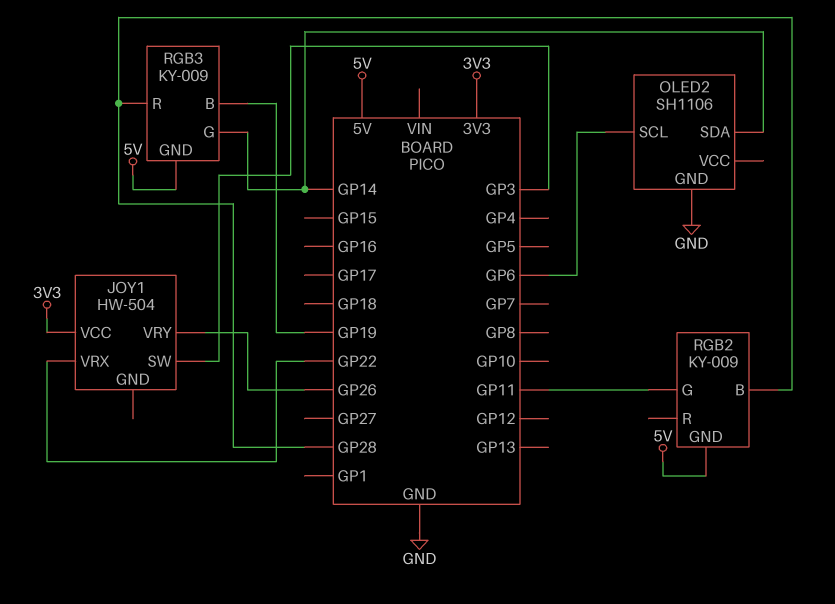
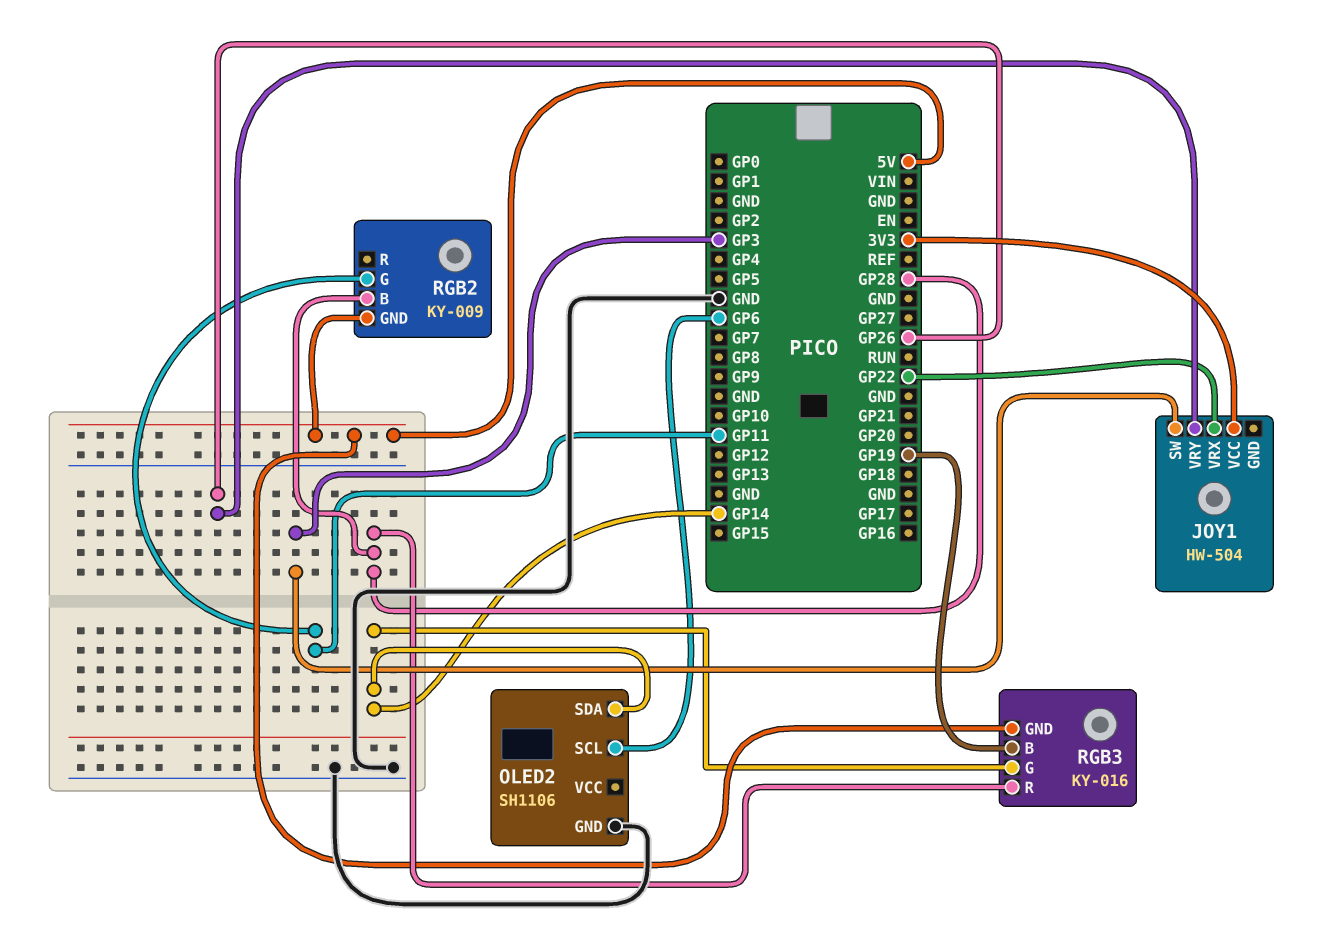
RGB3: KY-009 -> KY-016

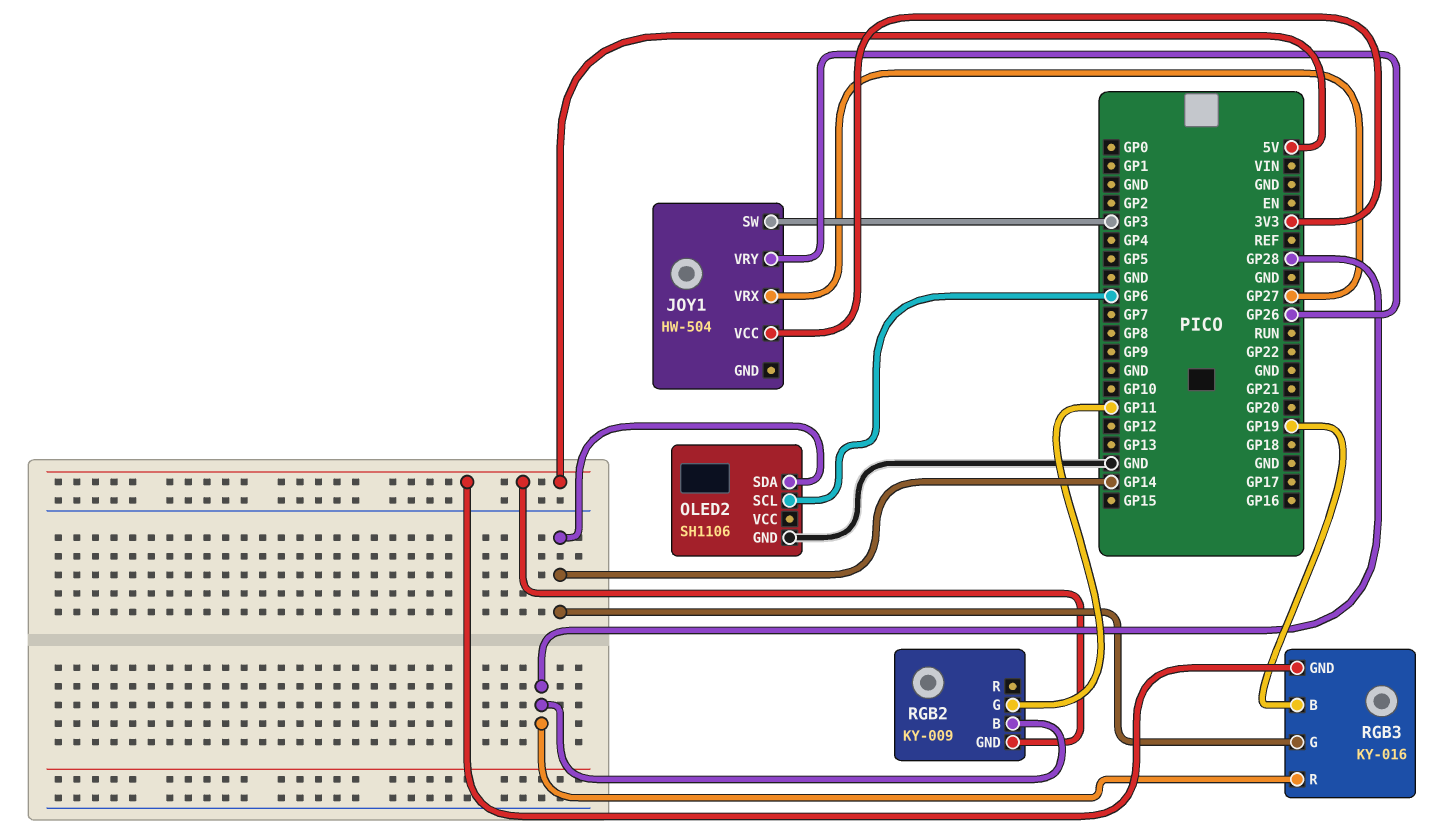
JOY1 pin VRX: GP22 -> GP27

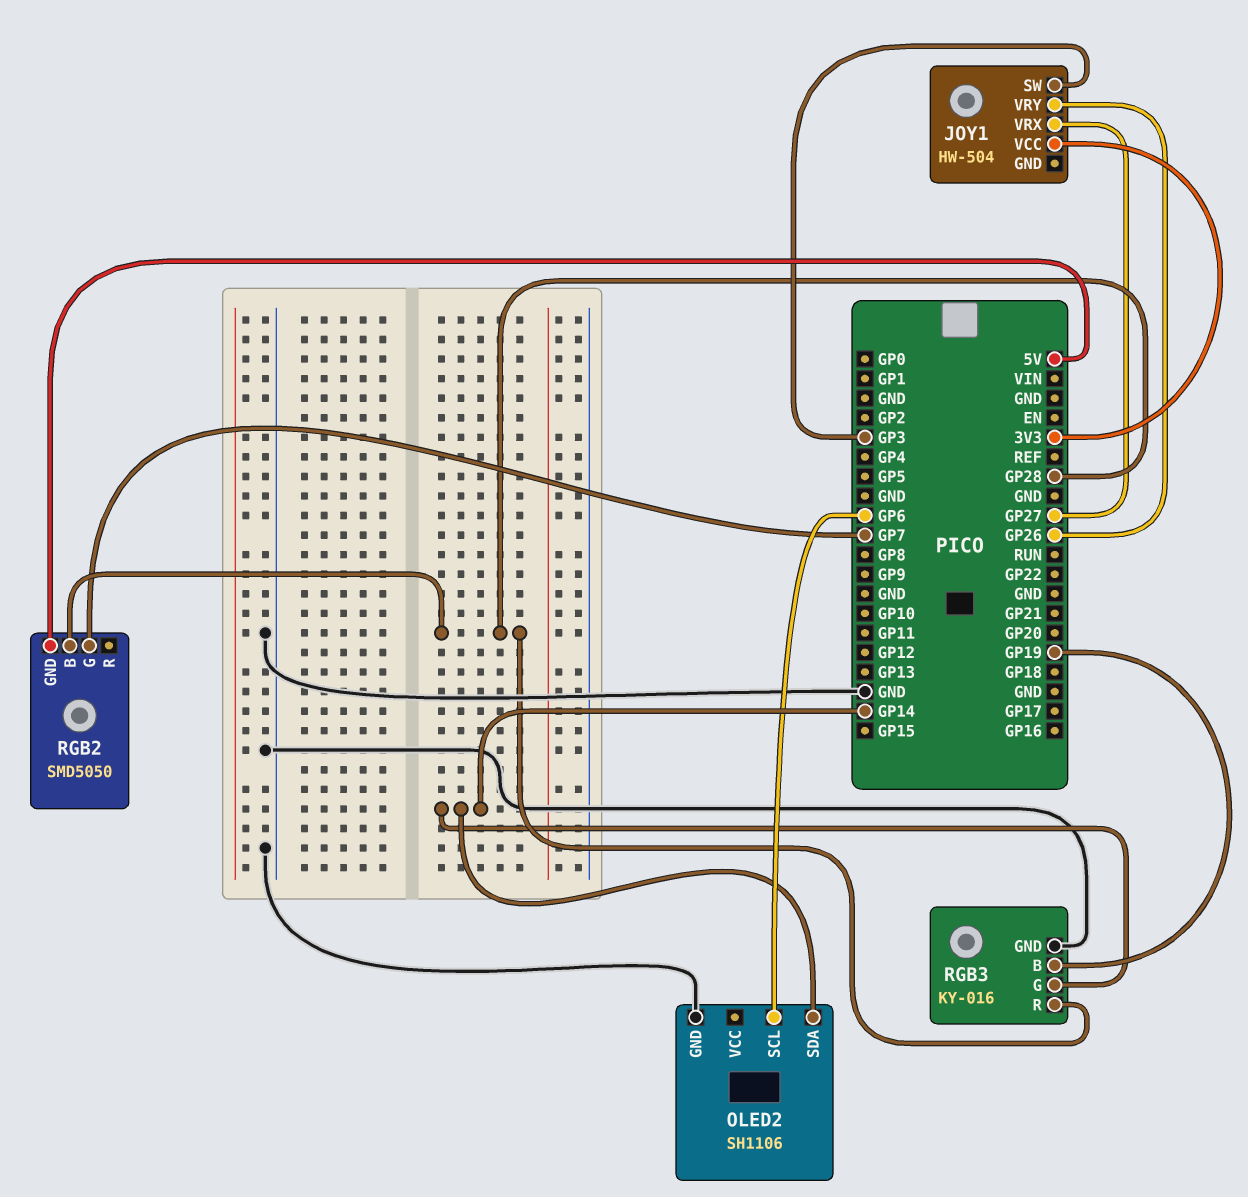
RGB2: KY-009 -> SMD5050
RGB2 pin G: GP11 -> GP7
RGB3 pin GND: 5V -> GND

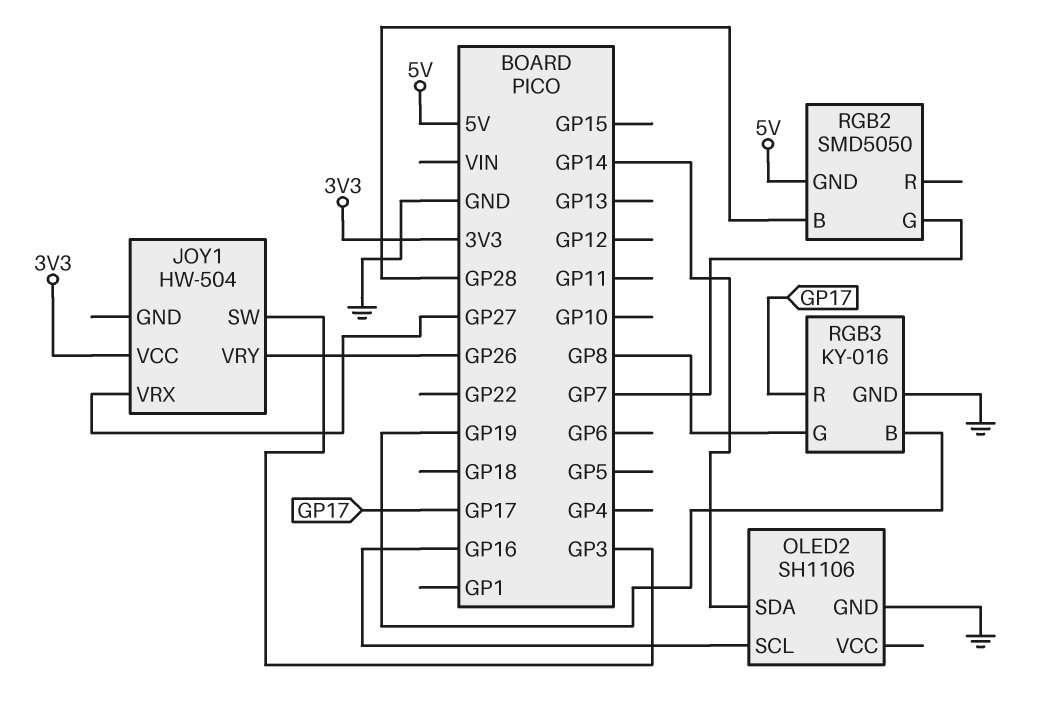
OLED2 pin SCL: GP6 -> GP16
RGB3 pin G: GP14 -> GP8
RGB3 pin R: GP28 -> GP17

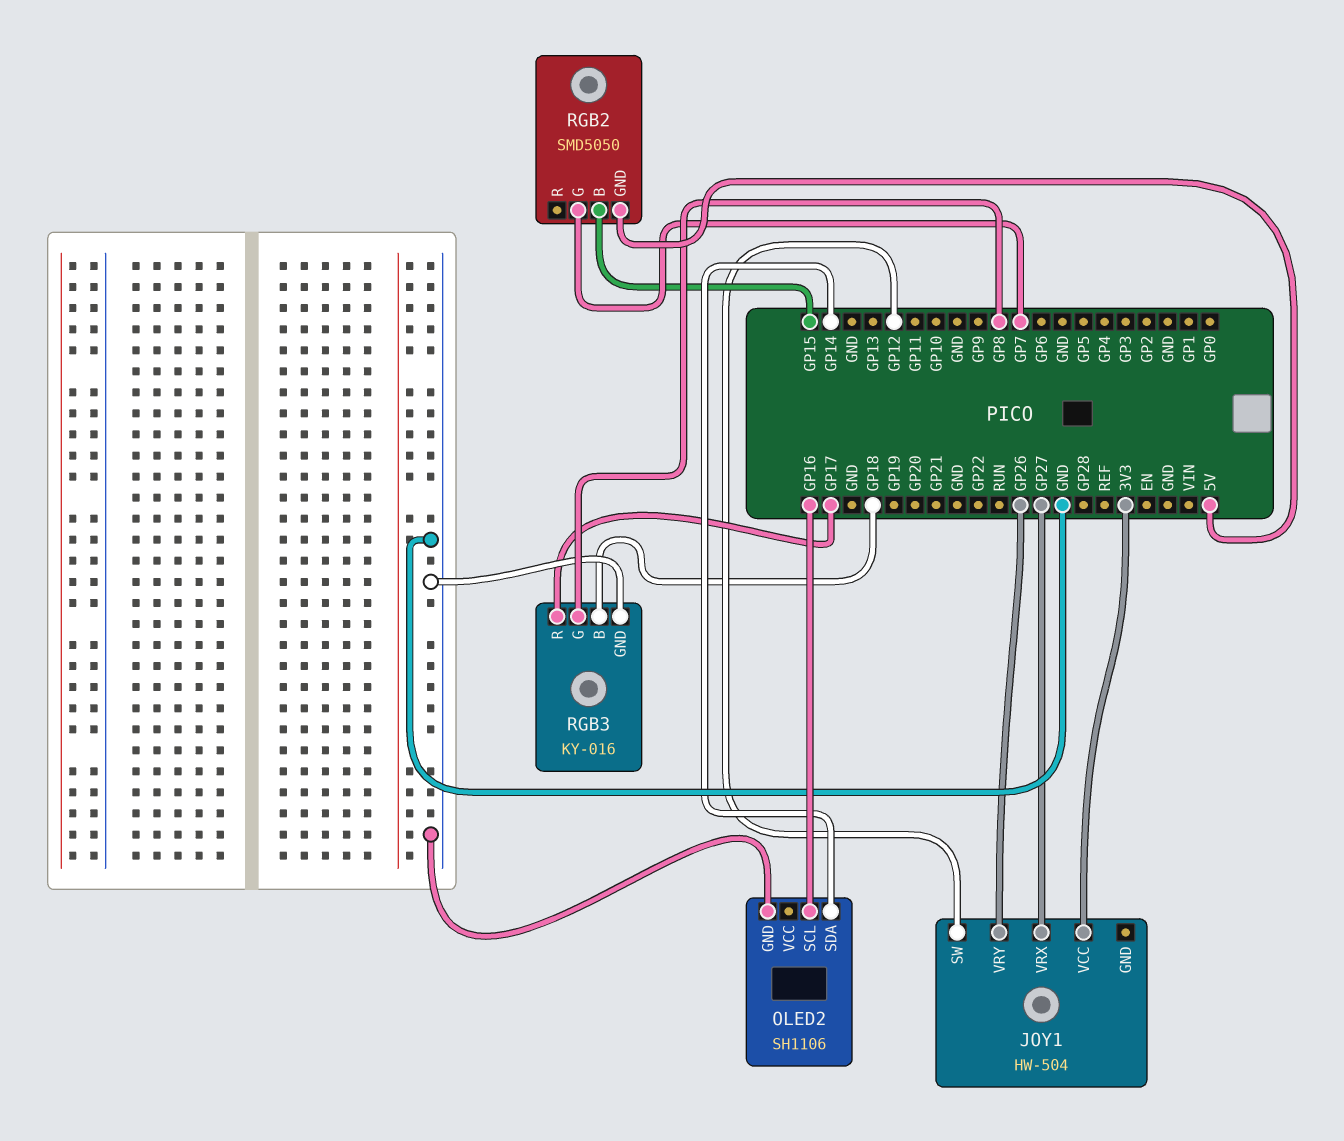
JOY1 pin SW: GP3 -> GP12
RGB2 pin B: GP28 -> GP15
RGB3 pin B: GP19 -> GP18

